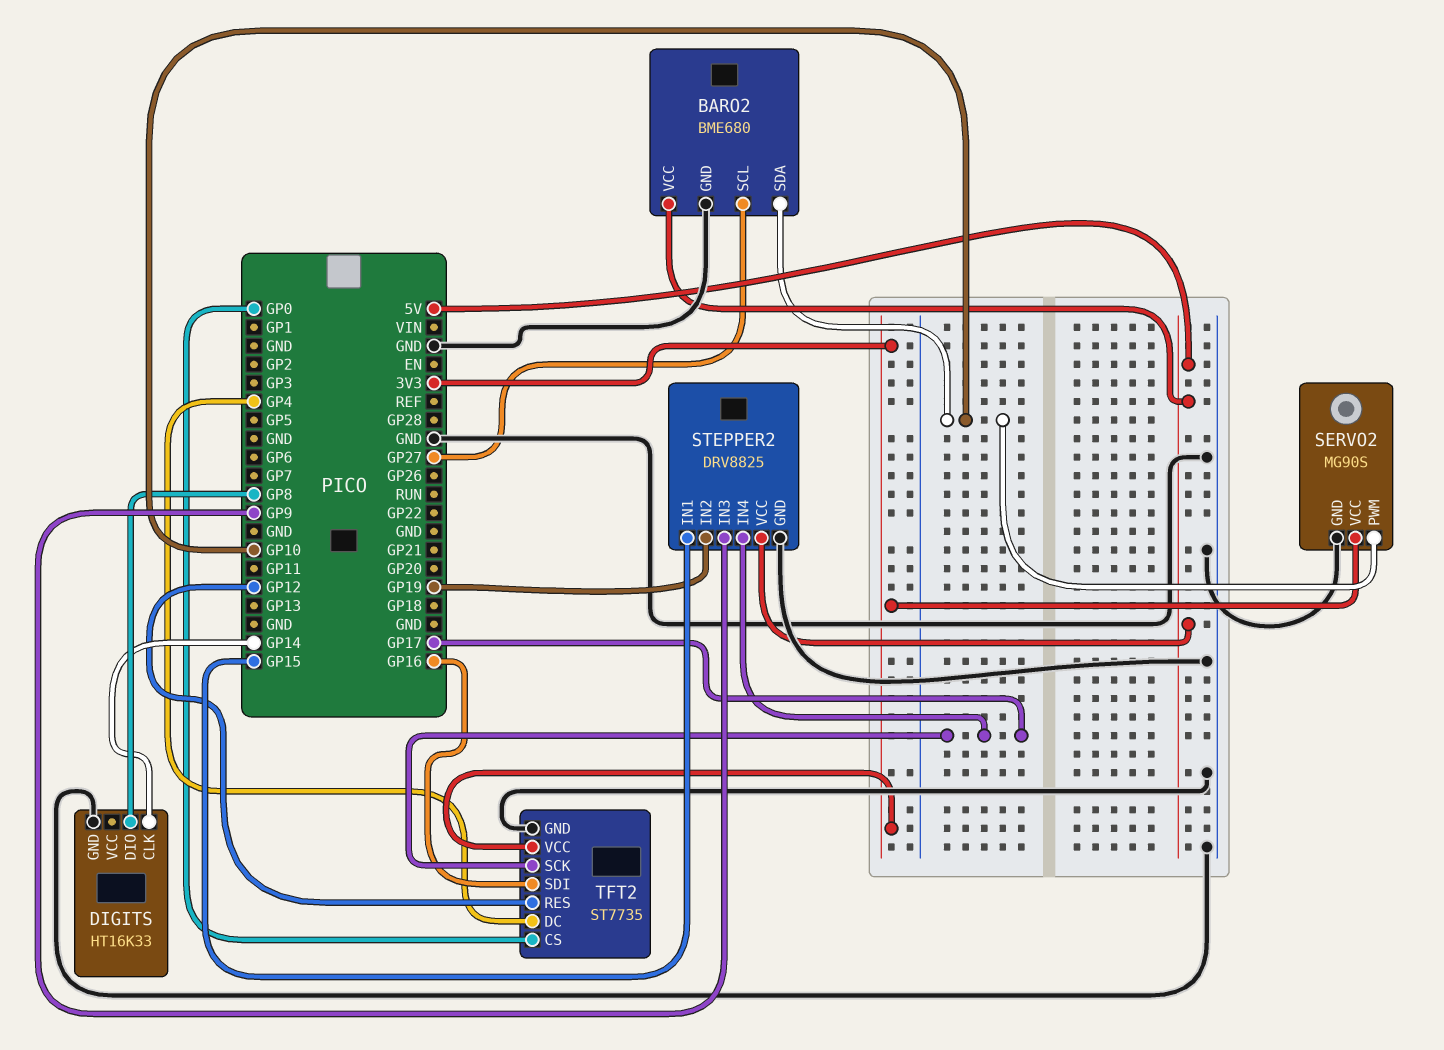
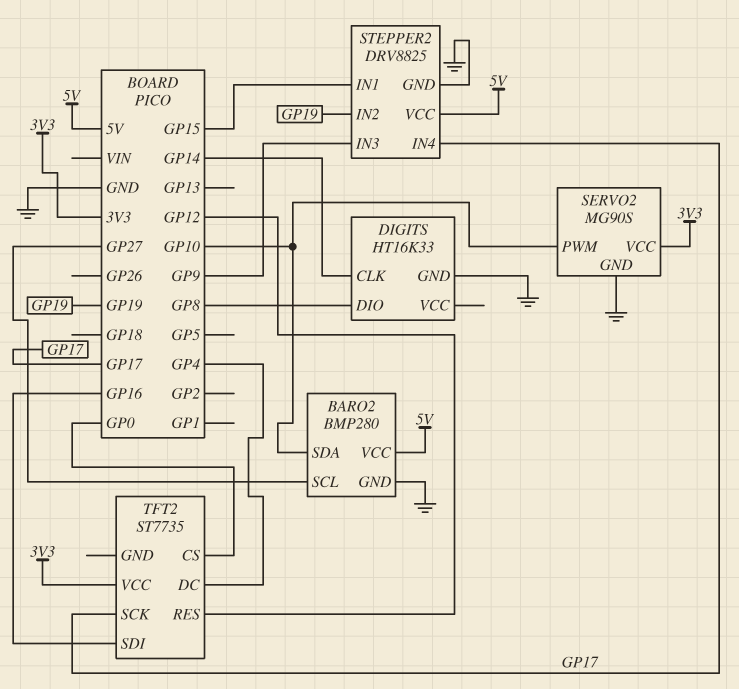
BARO2: BME680 -> BMP280
TFT2 pin GND: GND -> none

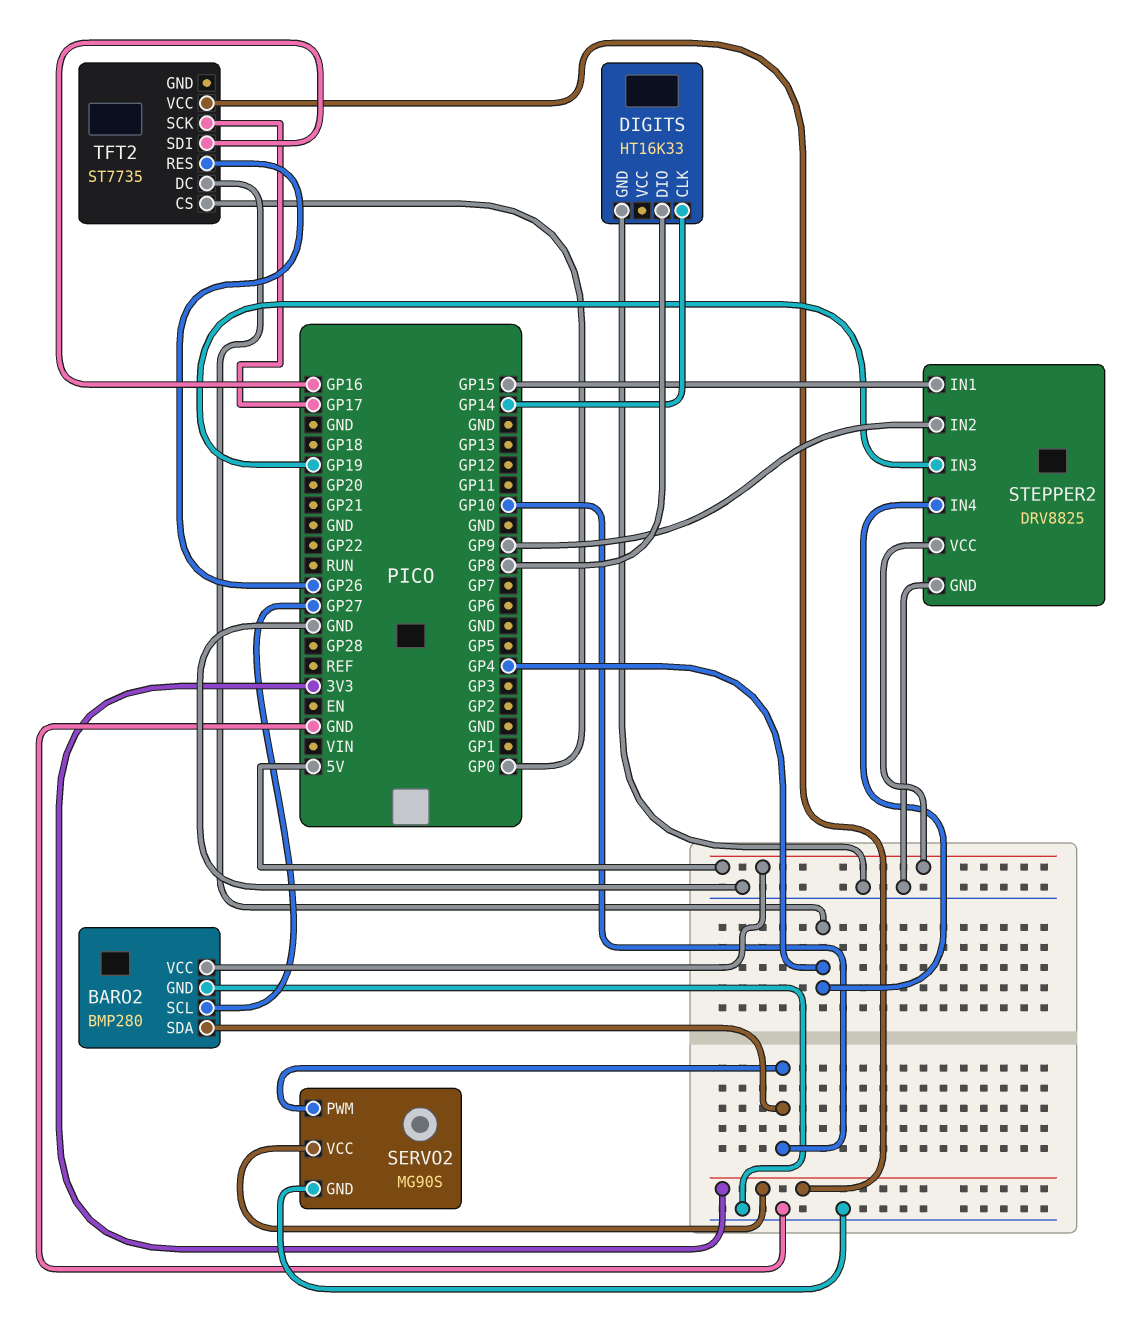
STEPPER2 pin IN2: GP19 -> GP9
STEPPER2 pin IN3: GP9 -> GP19
STEPPER2 pin IN4: GP17 -> GP4
TFT2 pin RES: GP12 -> GP26

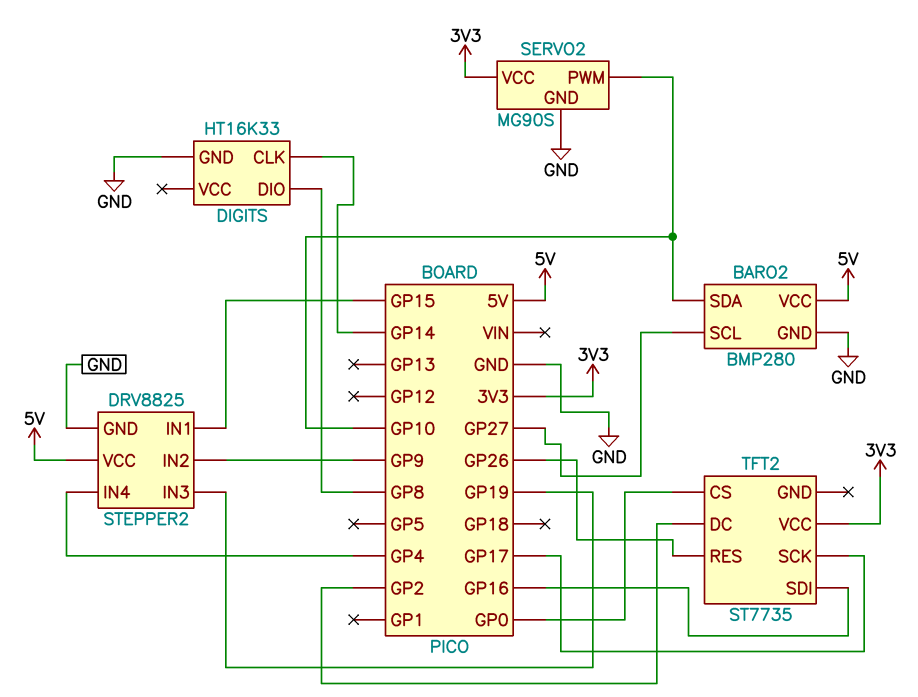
TFT2 pin DC: GP4 -> GP2

